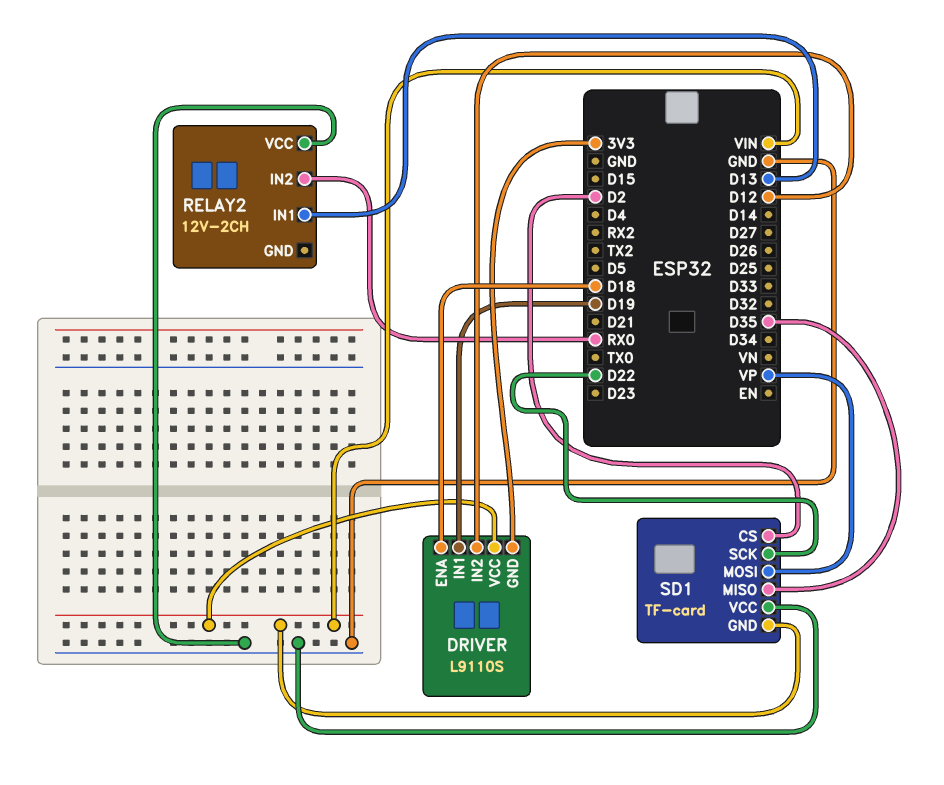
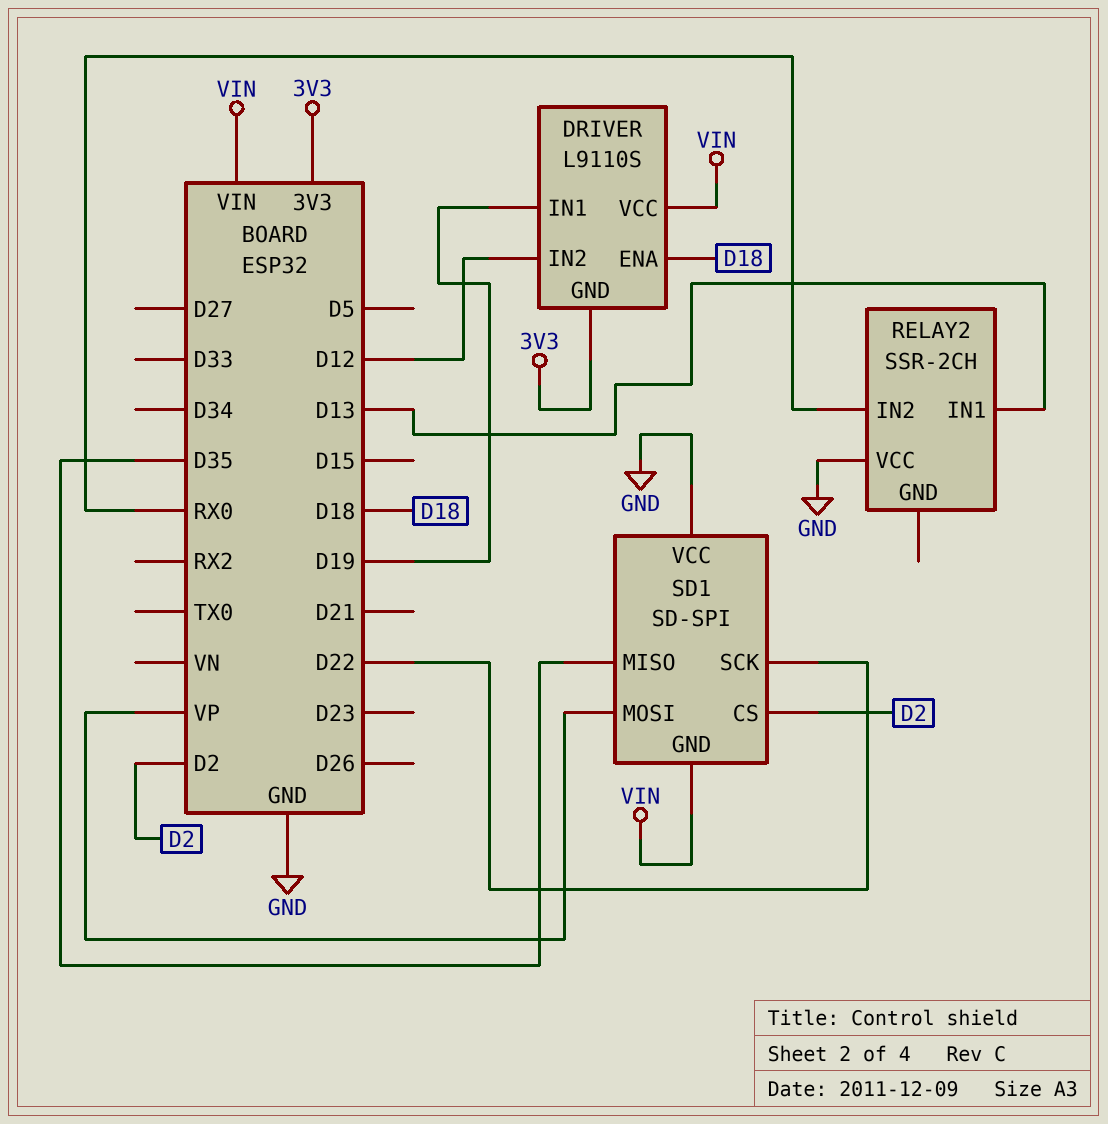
RELAY2: 12V-2CH -> SSR-2CH
SD1: TF-card -> SD-SPI

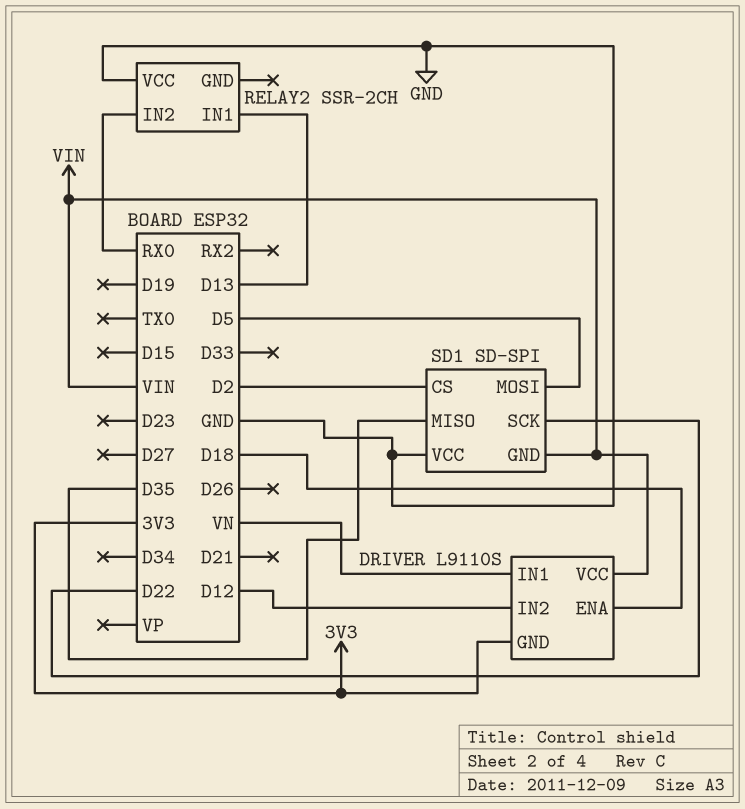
DRIVER pin IN1: D19 -> VN
SD1 pin MOSI: VP -> D5

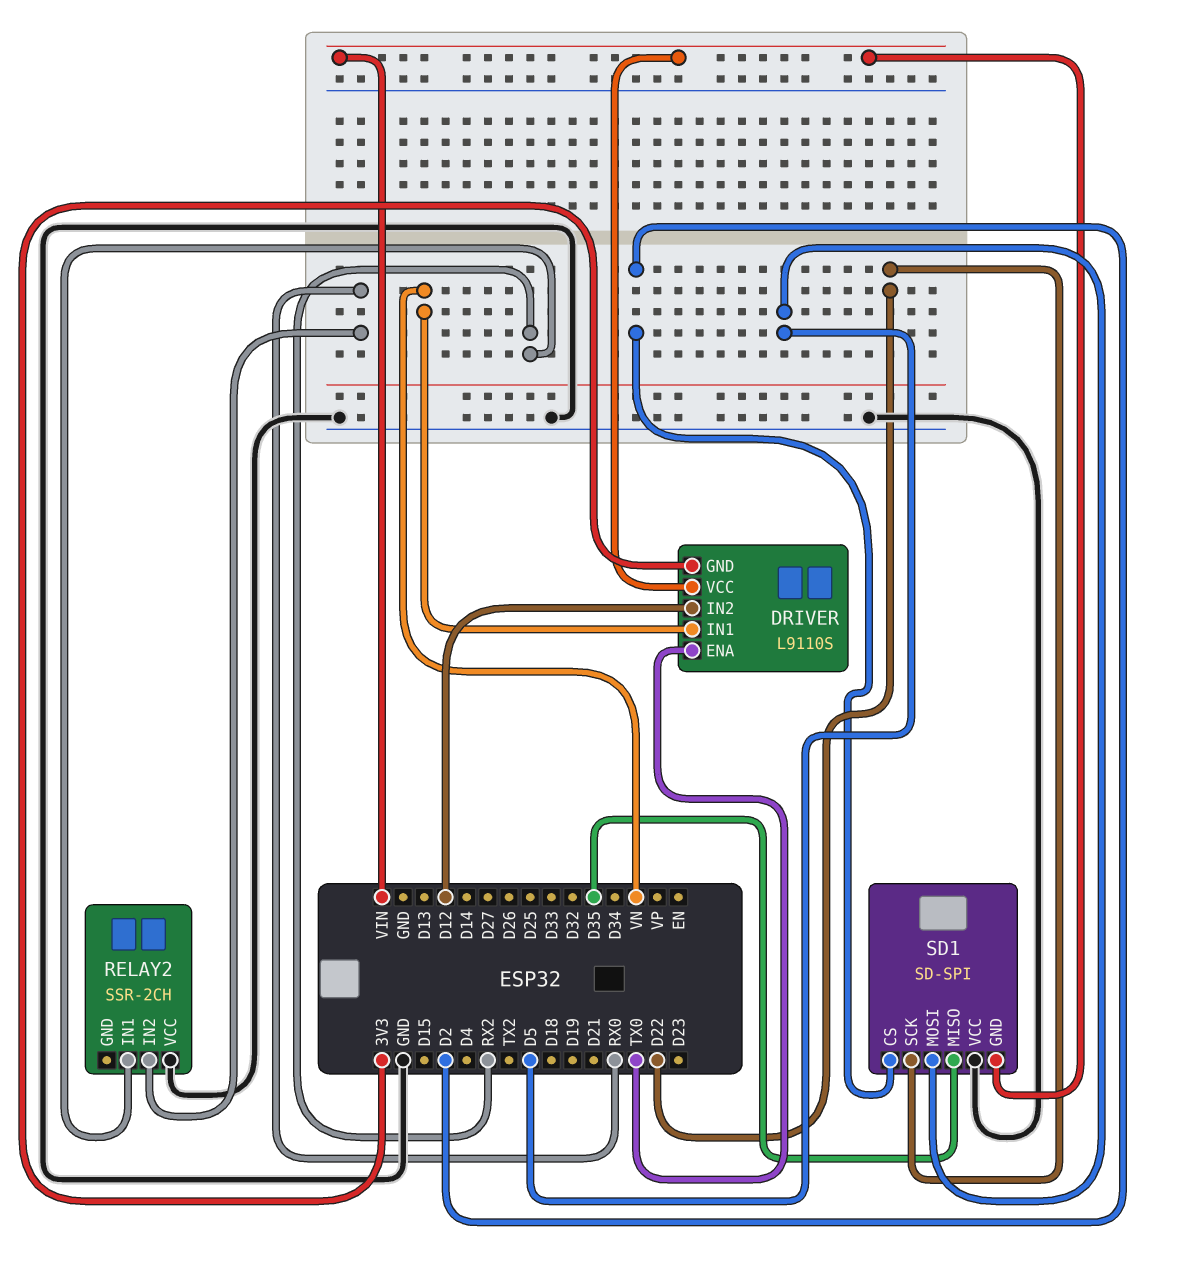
DRIVER pin ENA: D18 -> TX0
RELAY2 pin IN1: D13 -> RX2

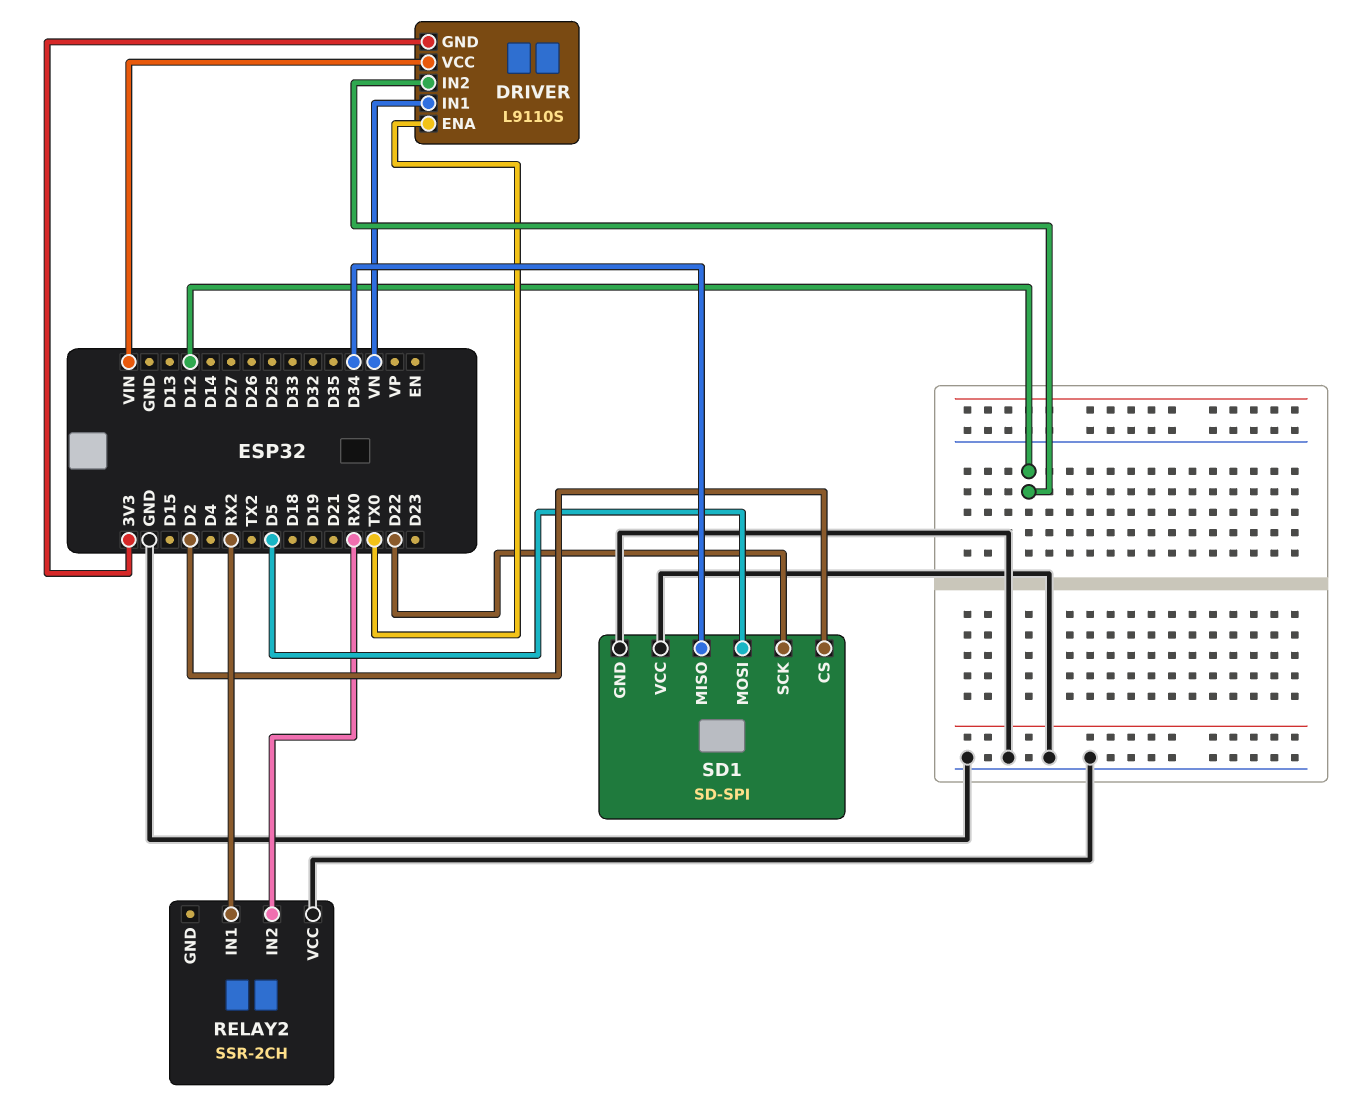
SD1 pin GND: VIN -> GND
SD1 pin MISO: D35 -> D34

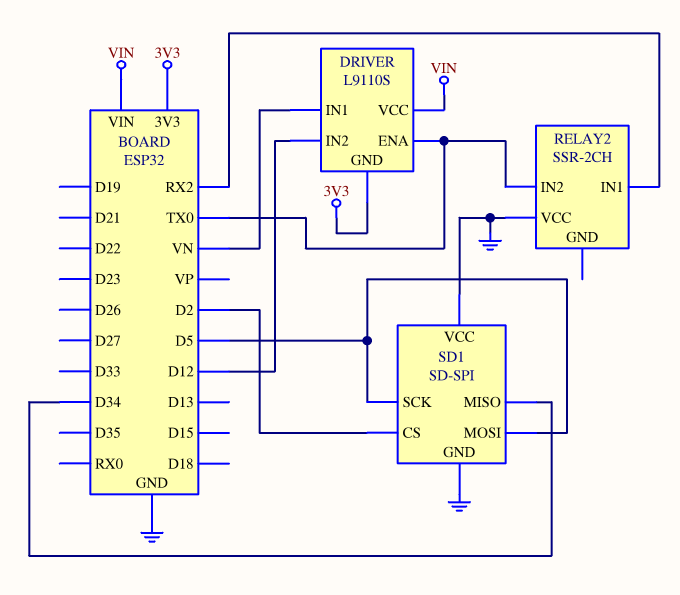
RELAY2 pin IN2: RX0 -> TX0
SD1 pin SCK: D22 -> D5

